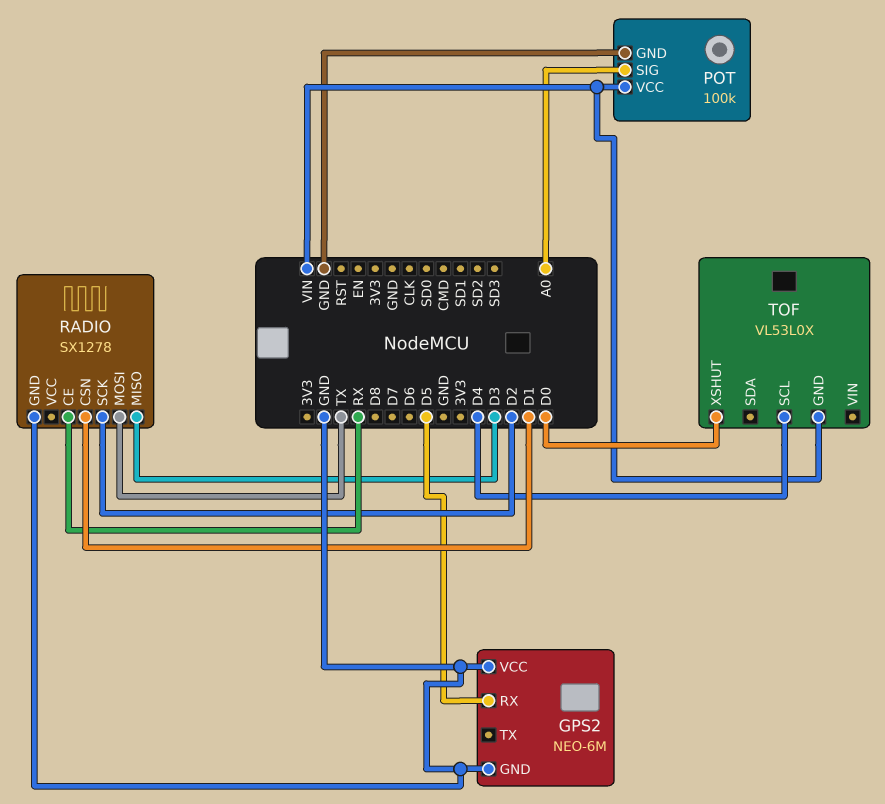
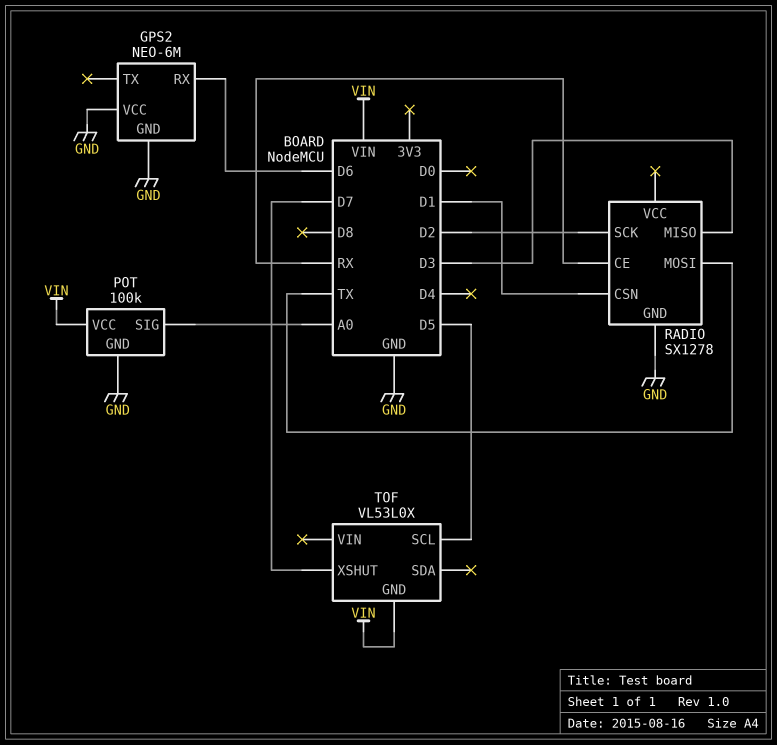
GPS2 pin RX: D5 -> D6
TOF pin SCL: D4 -> D5
TOF pin XSHUT: D0 -> D7

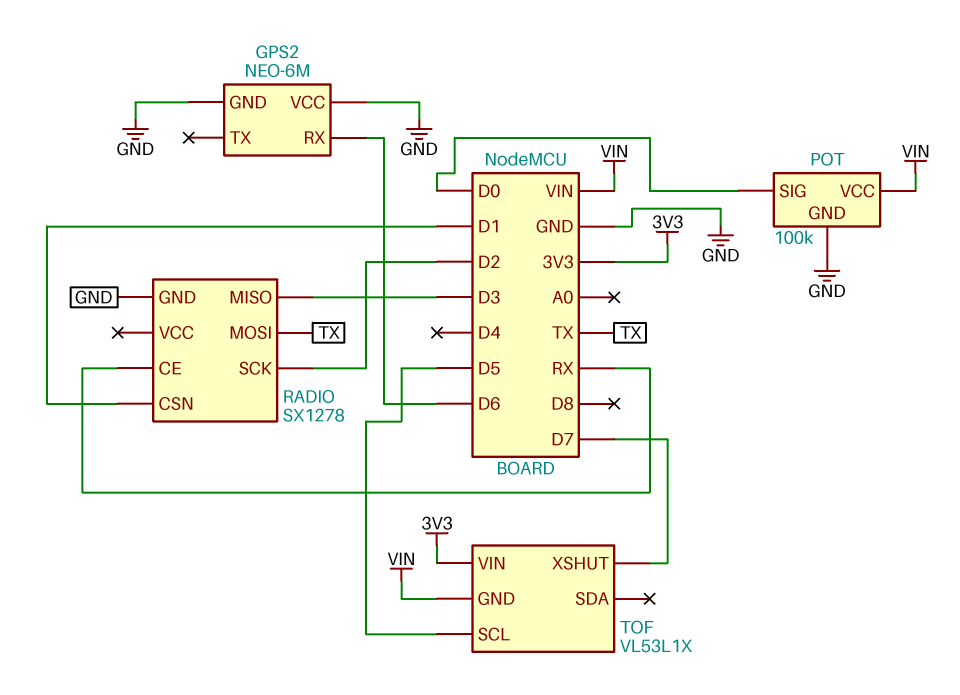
POT pin SIG: A0 -> D0
TOF: VL53L0X -> VL53L1X
TOF pin VIN: none -> 3V3

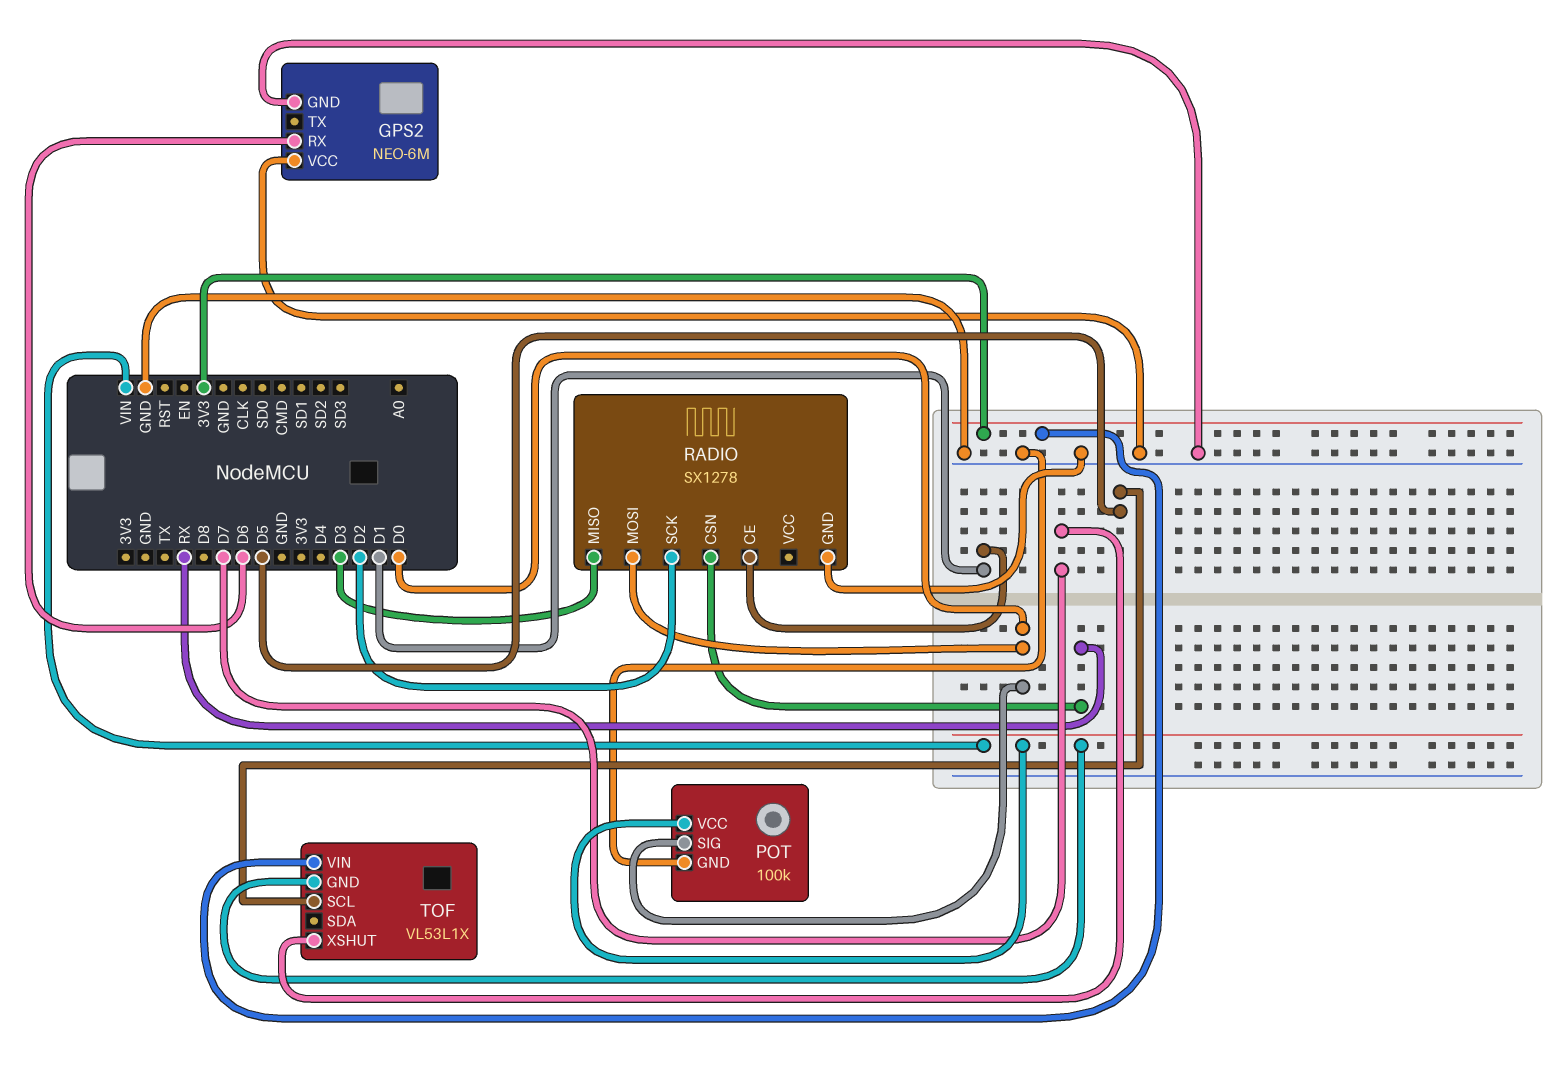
RADIO pin CE: RX -> D1
RADIO pin CSN: D1 -> RX
RADIO pin MOSI: TX -> D0

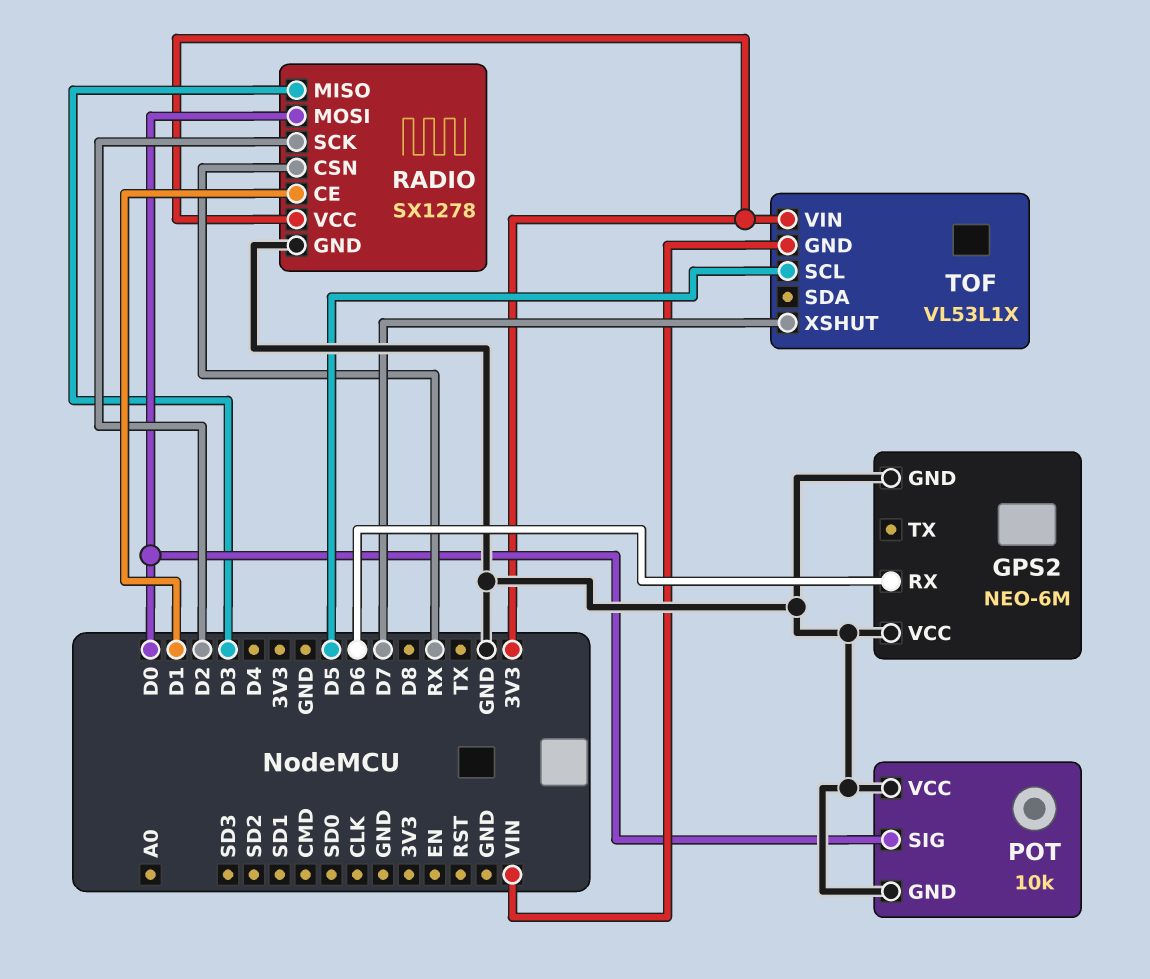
POT: 100k -> 10k
POT pin VCC: VIN -> GND
RADIO pin VCC: none -> 3V3

